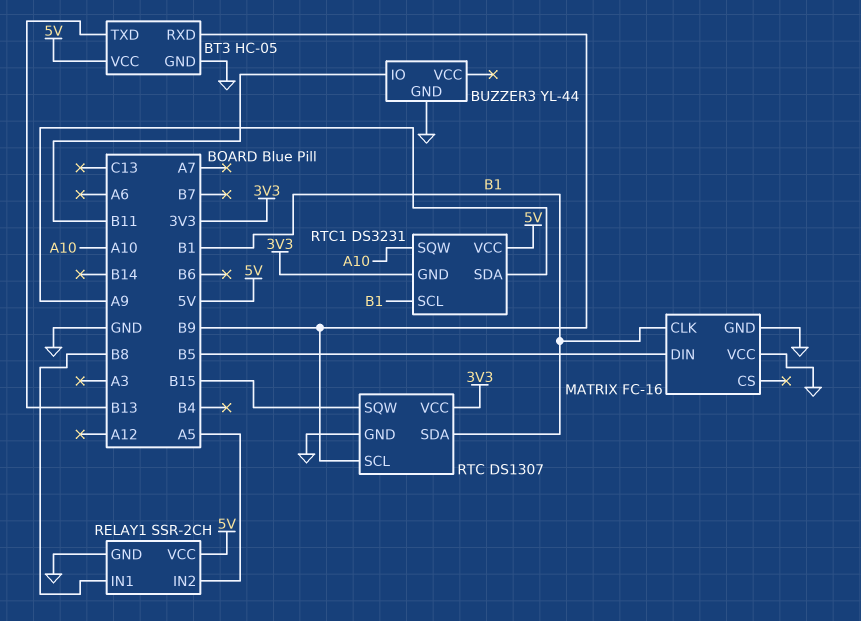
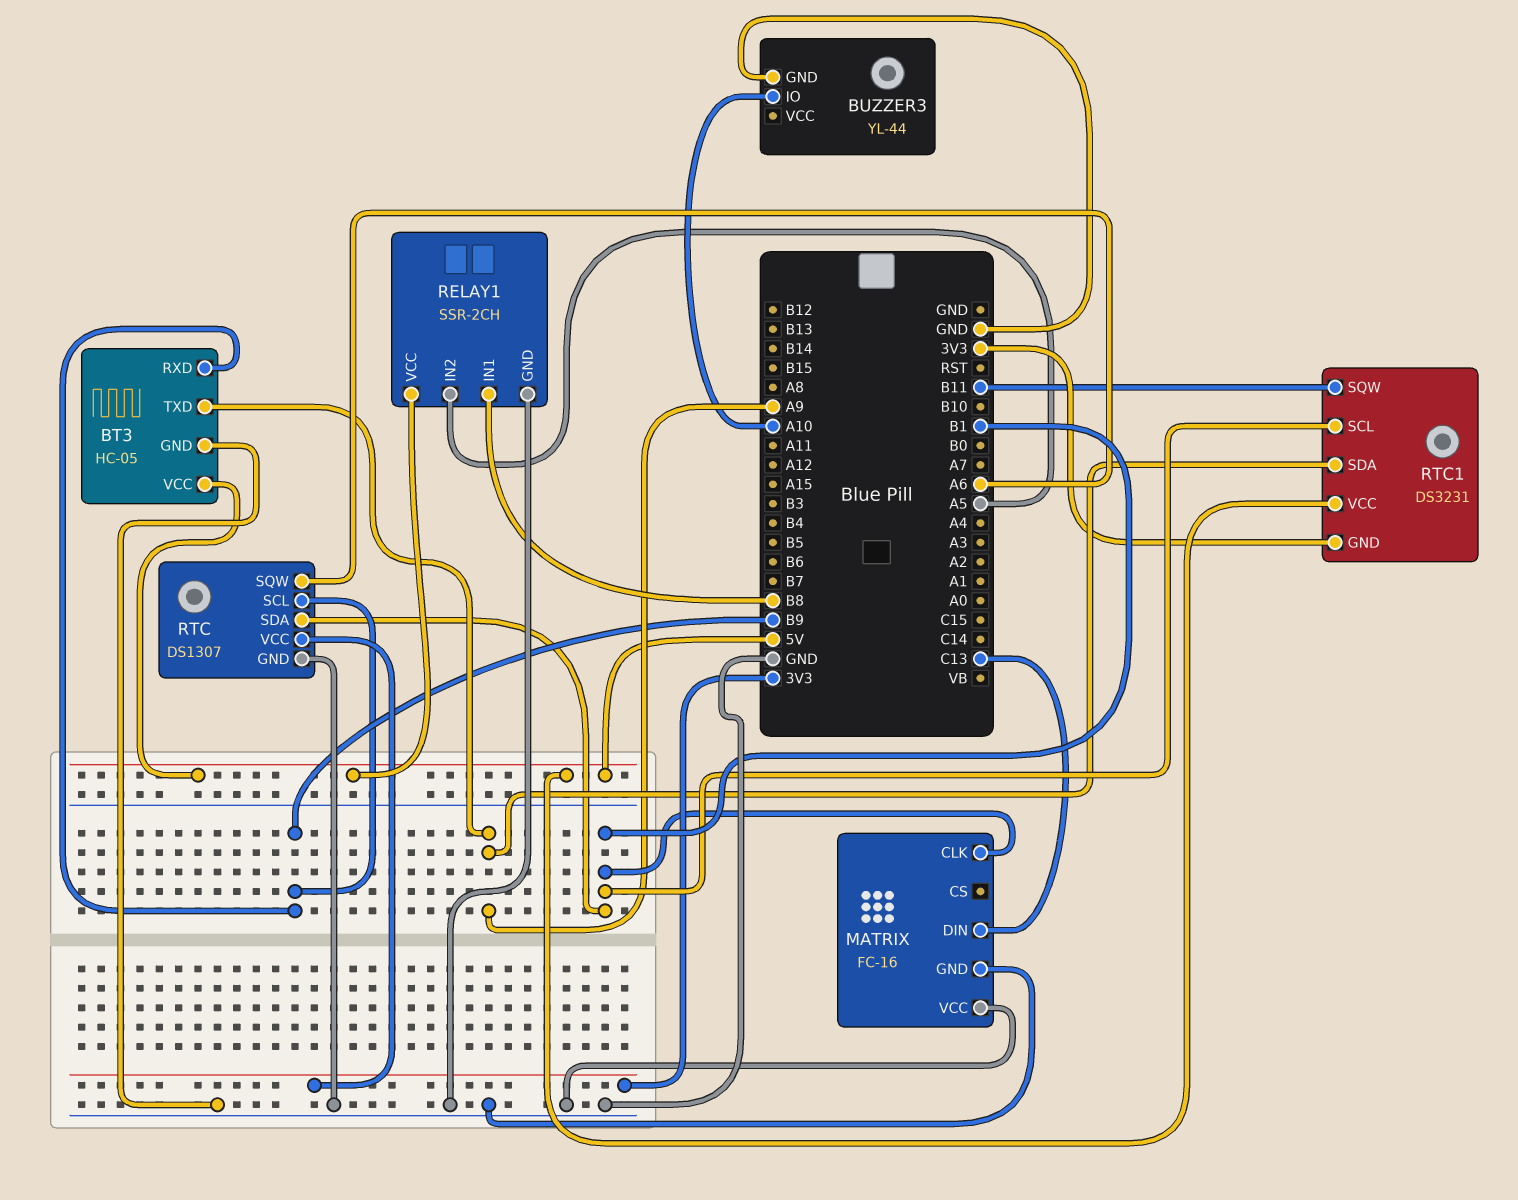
BT3 pin TXD: B13 -> A9
BUZZER3 pin IO: B11 -> A10
MATRIX pin DIN: B5 -> C13
RTC pin SQW: B15 -> A6
RTC1 pin SQW: A10 -> B11

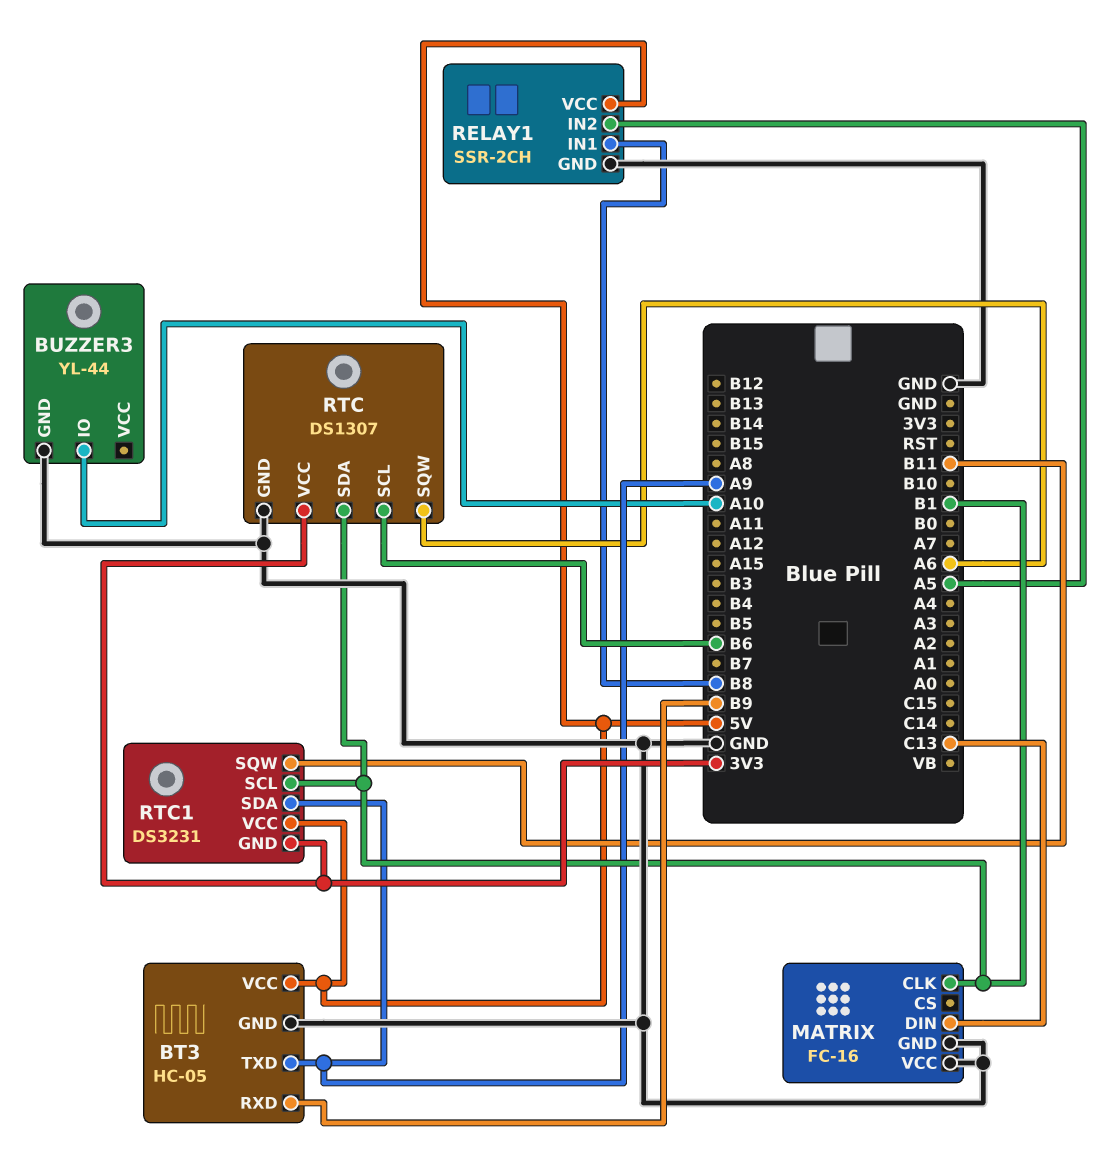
RTC pin SCL: B9 -> B6

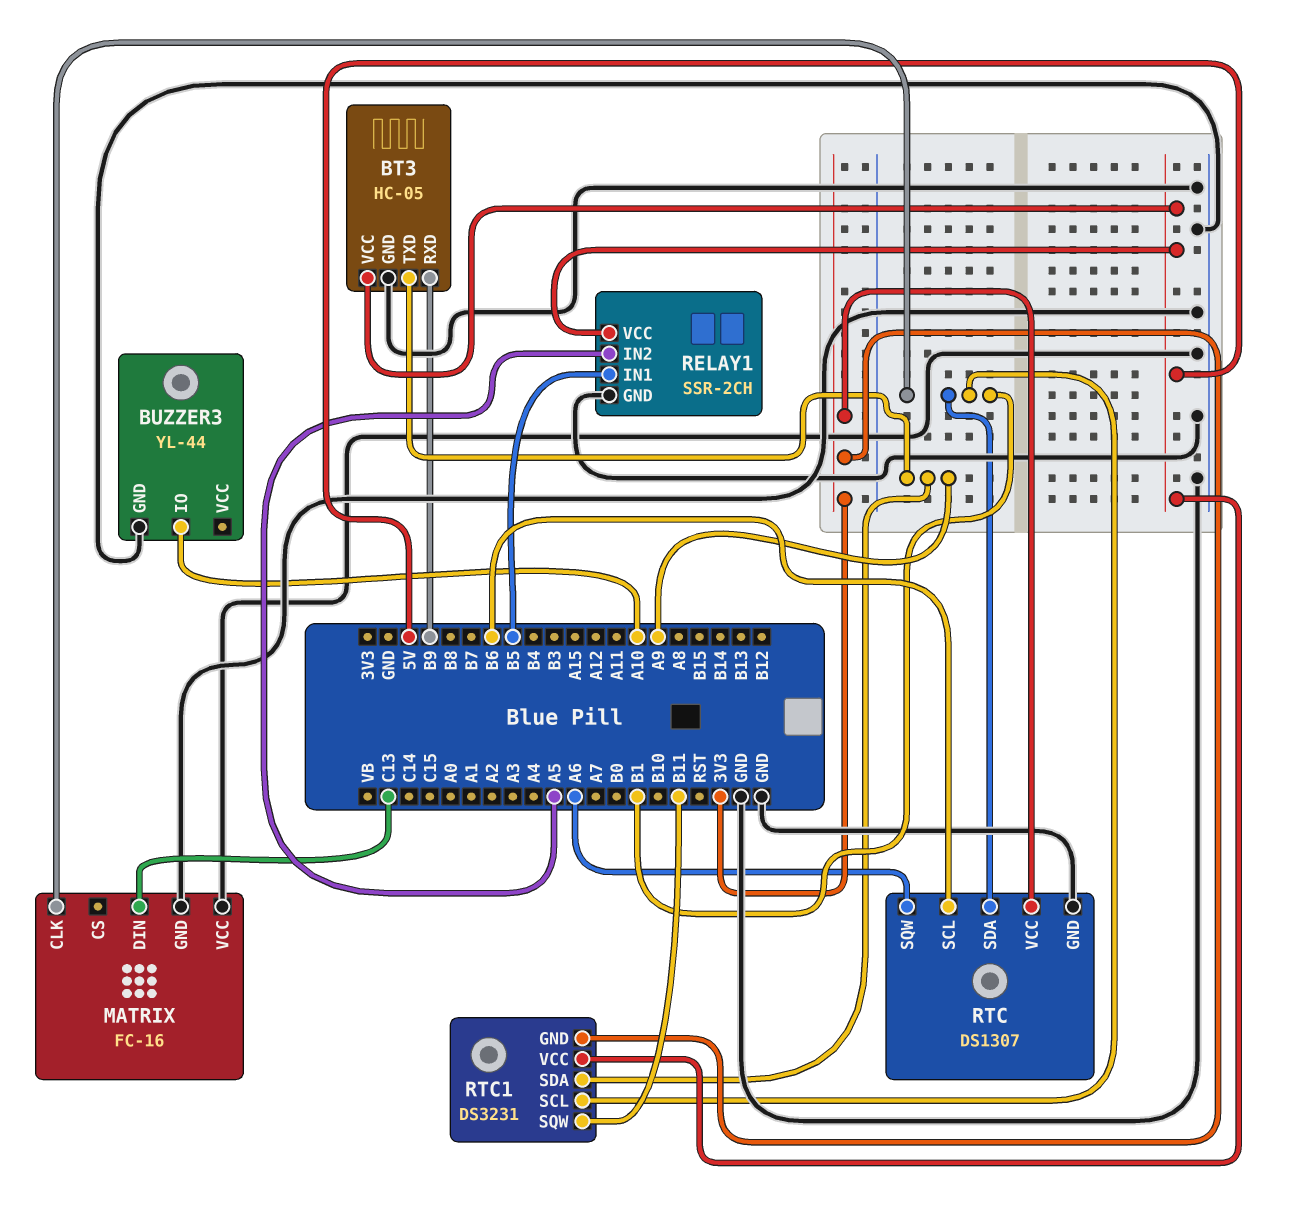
RELAY1 pin IN1: B8 -> B5

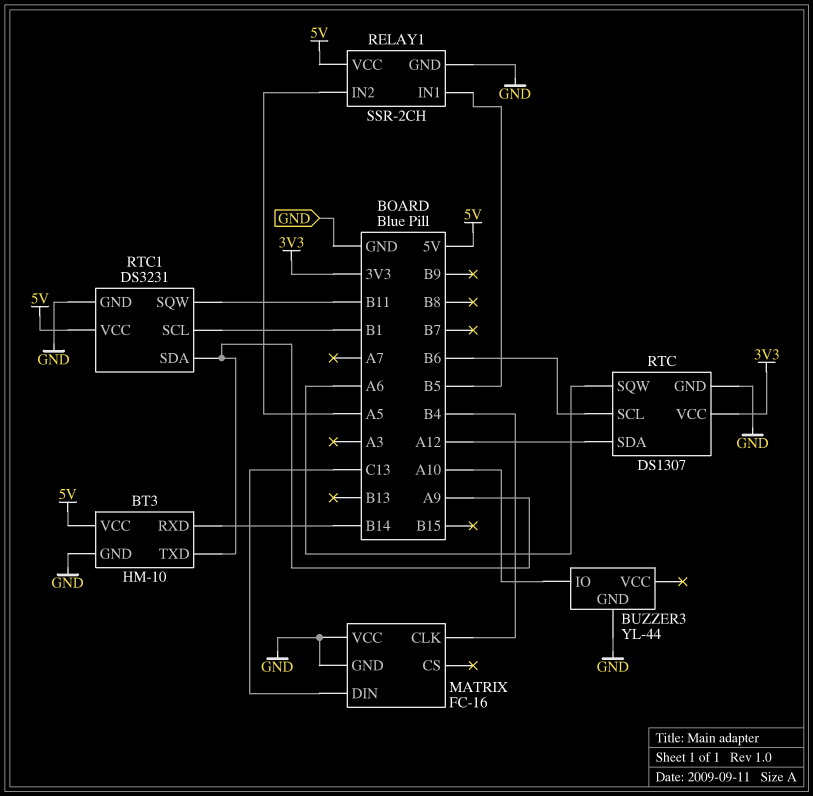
BT3: HC-05 -> HM-10
BT3 pin RXD: B9 -> B14
MATRIX pin CLK: B1 -> B4
RTC pin SDA: B1 -> A12
RTC1 pin GND: 3V3 -> GND

